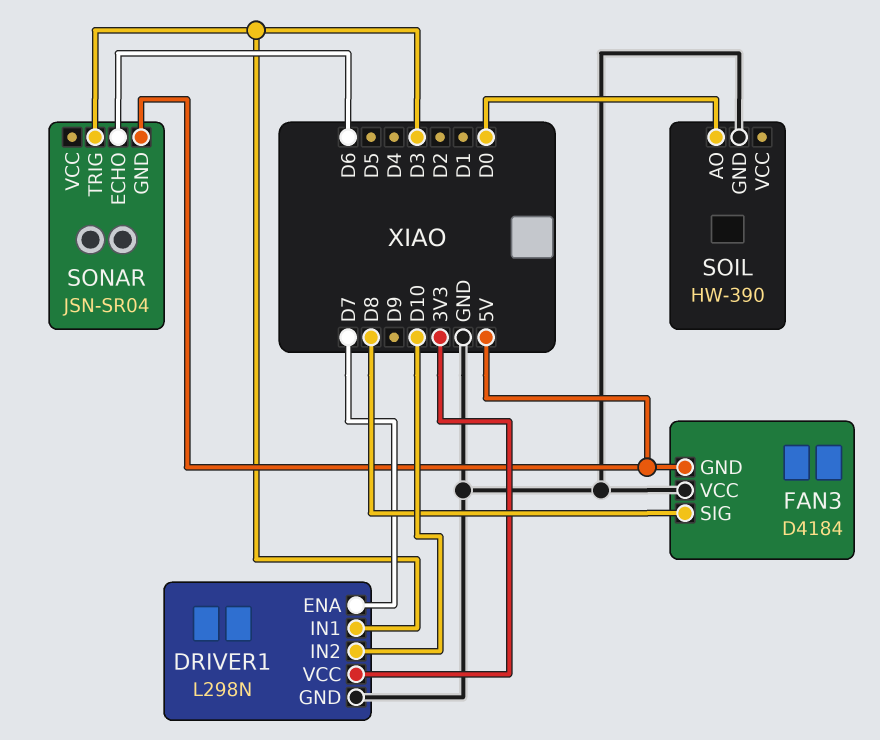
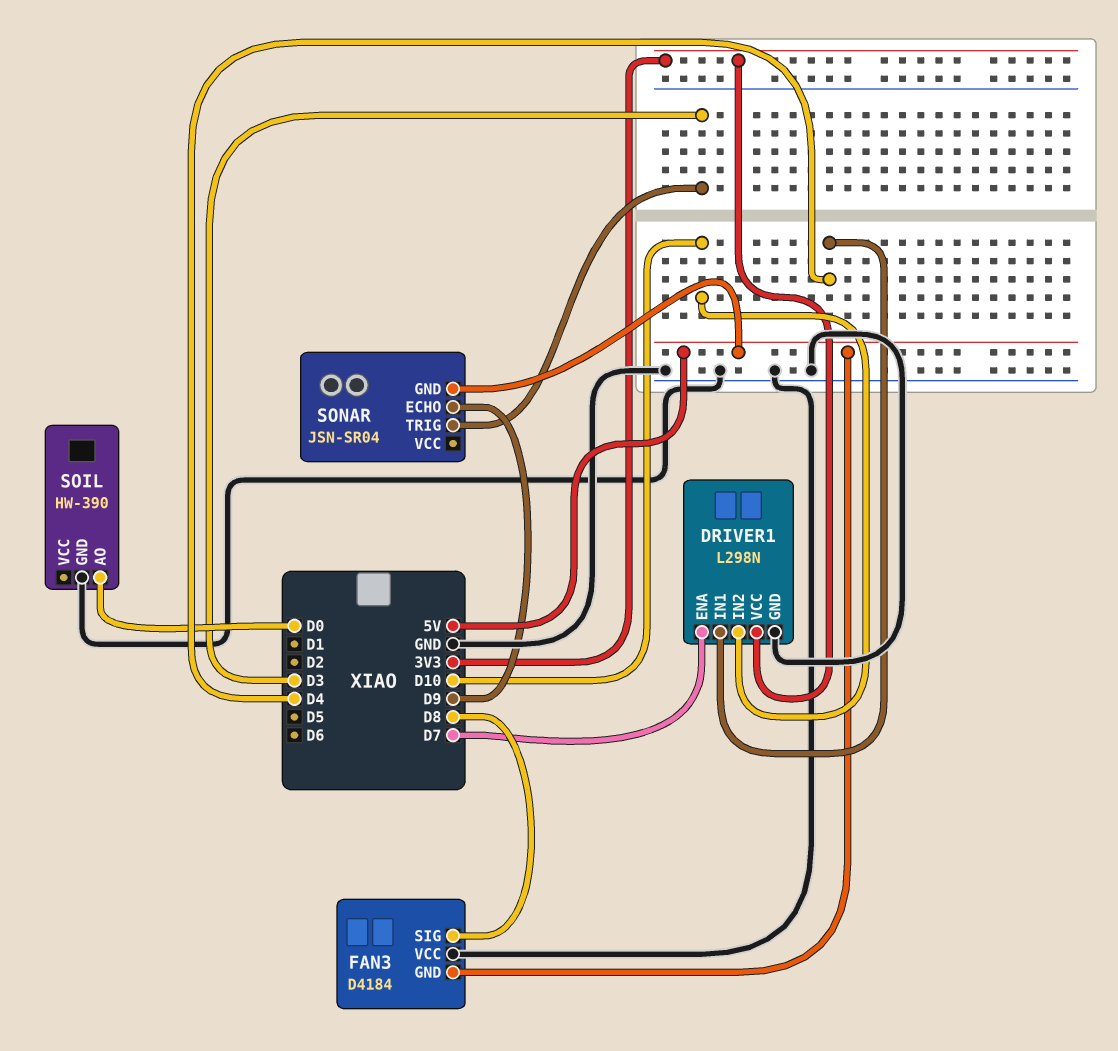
DRIVER1 pin IN1: D3 -> D4
SONAR pin ECHO: D6 -> D9

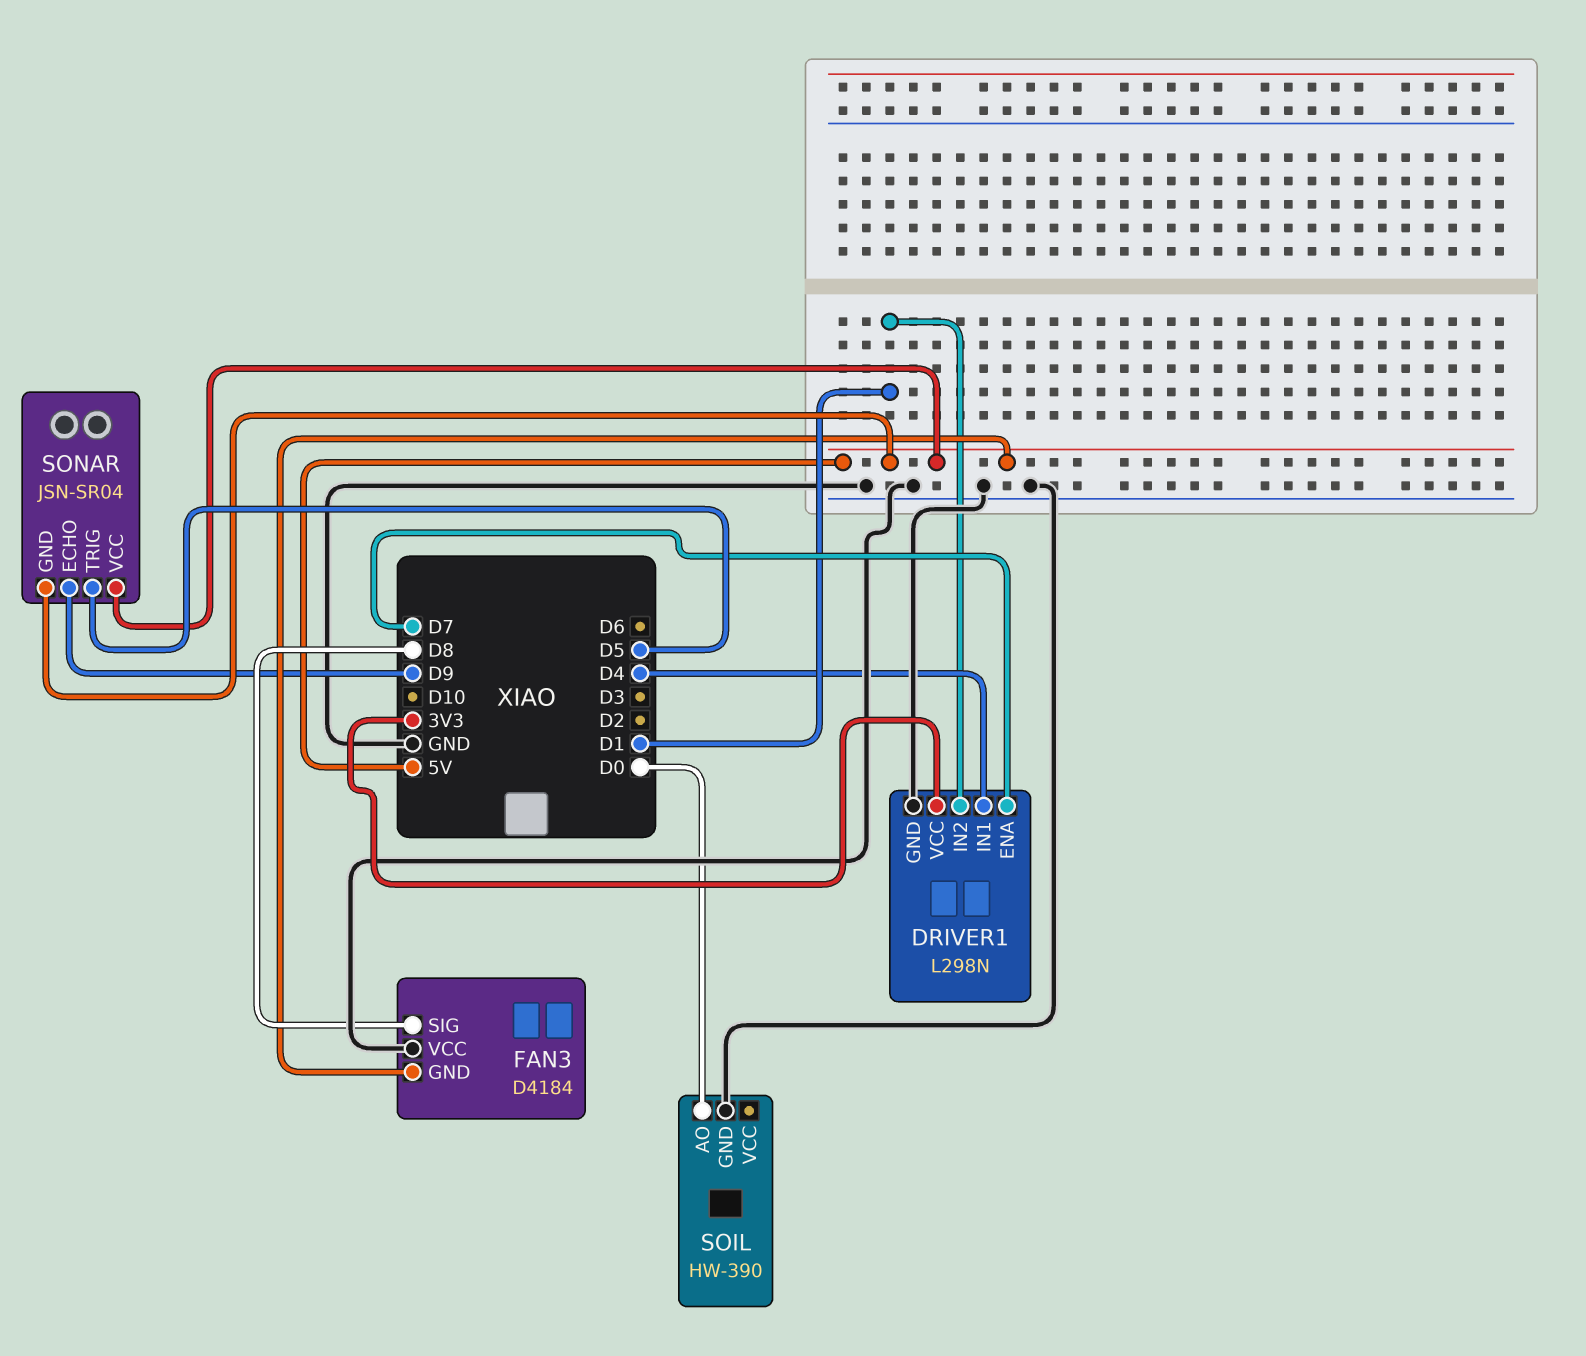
DRIVER1 pin IN2: D10 -> D1
SONAR pin TRIG: D3 -> D5
SONAR pin VCC: none -> 5V

